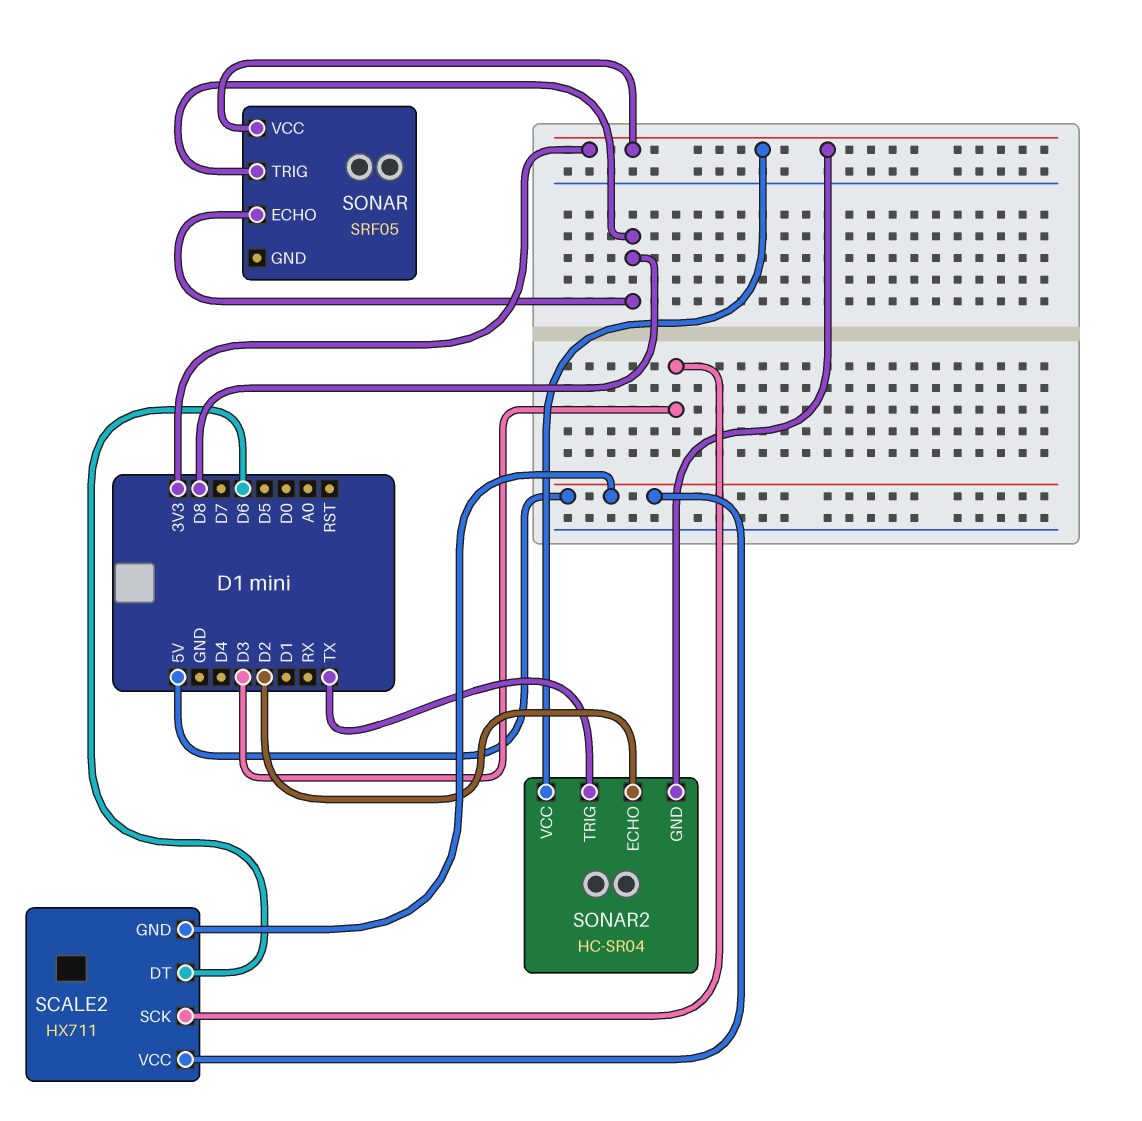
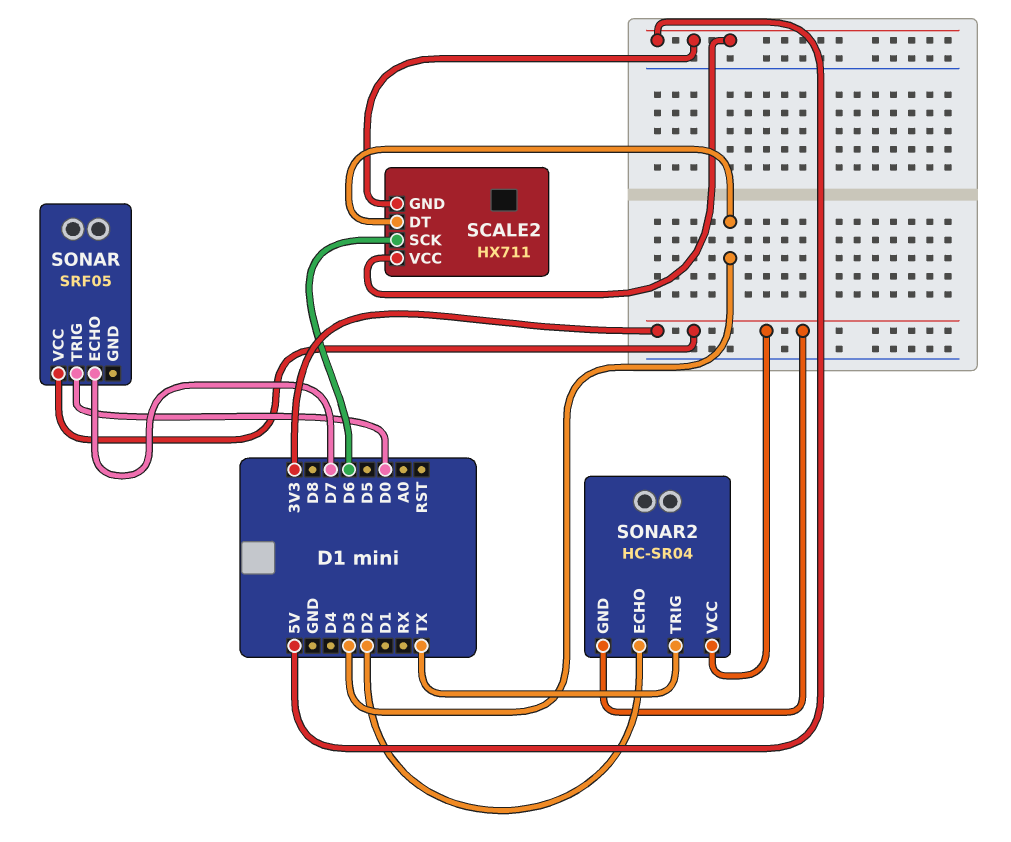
SCALE2 pin DT: D6 -> D3
SCALE2 pin SCK: D3 -> D6
SONAR pin ECHO: D8 -> D7
SONAR pin TRIG: D8 -> D0

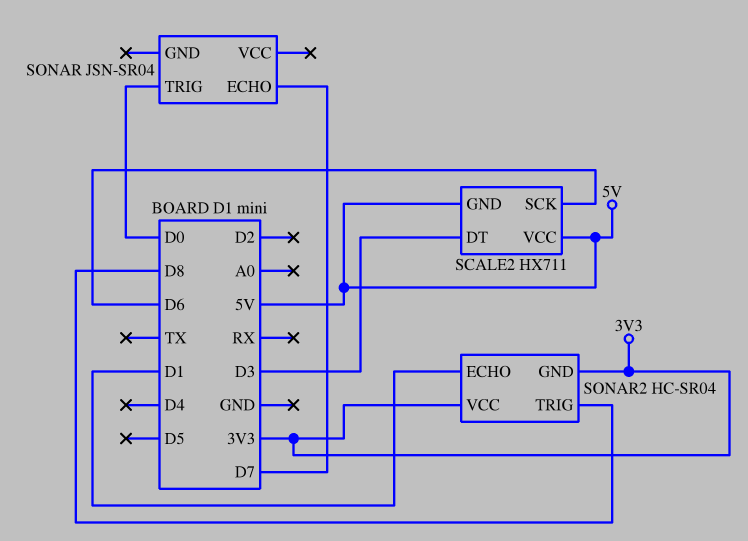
SONAR: SRF05 -> JSN-SR04
SONAR pin VCC: 3V3 -> none
SONAR2 pin ECHO: D2 -> D1
SONAR2 pin TRIG: TX -> D8

